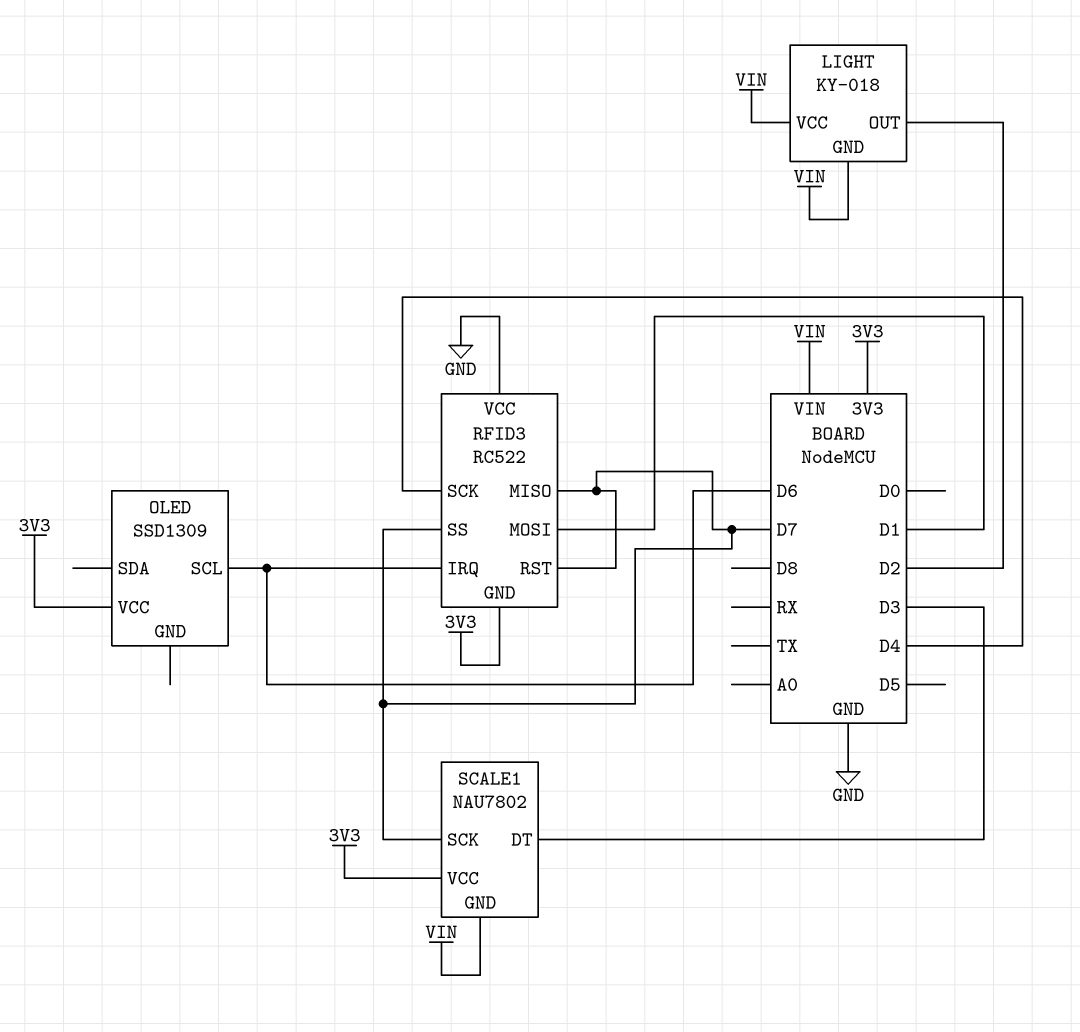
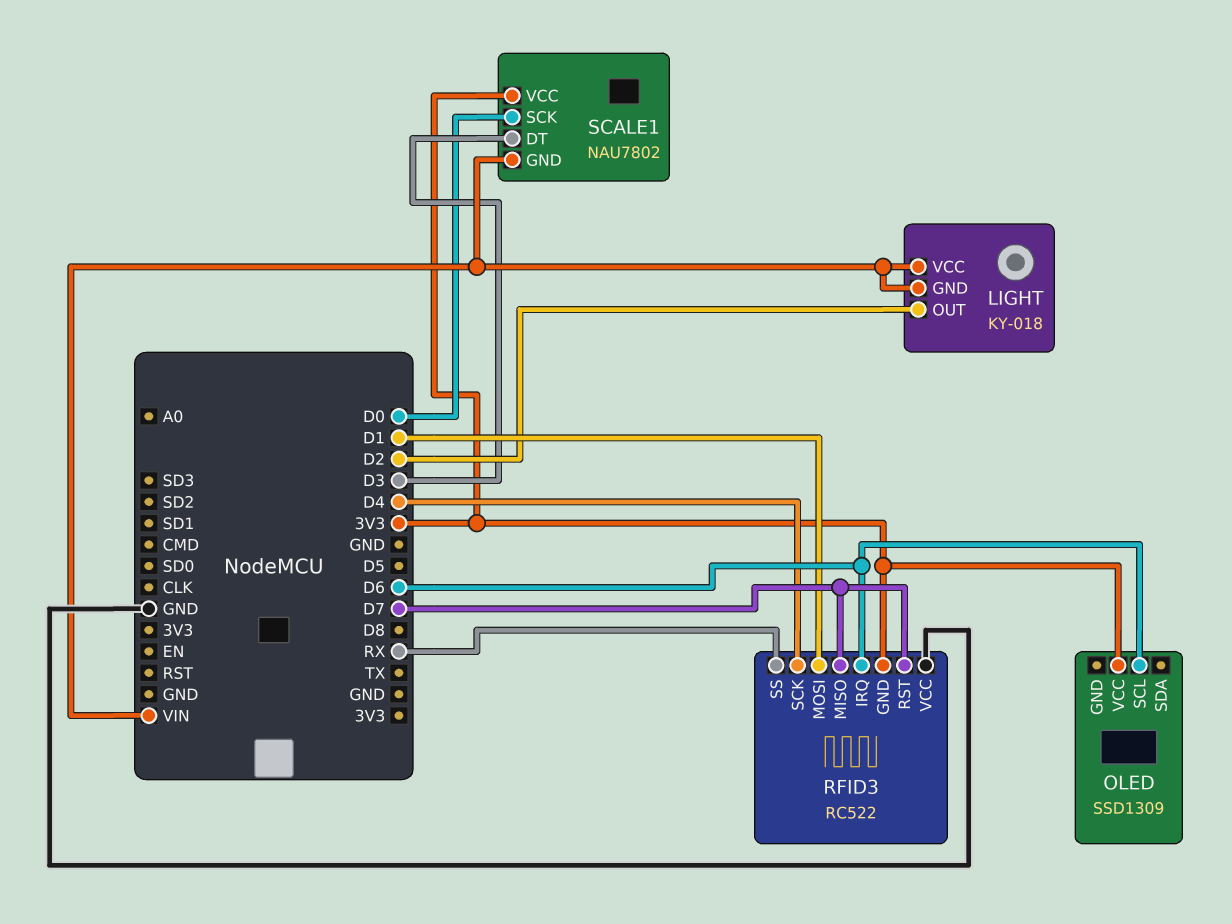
RFID3 pin SS: D7 -> RX
SCALE1 pin SCK: D7 -> D0

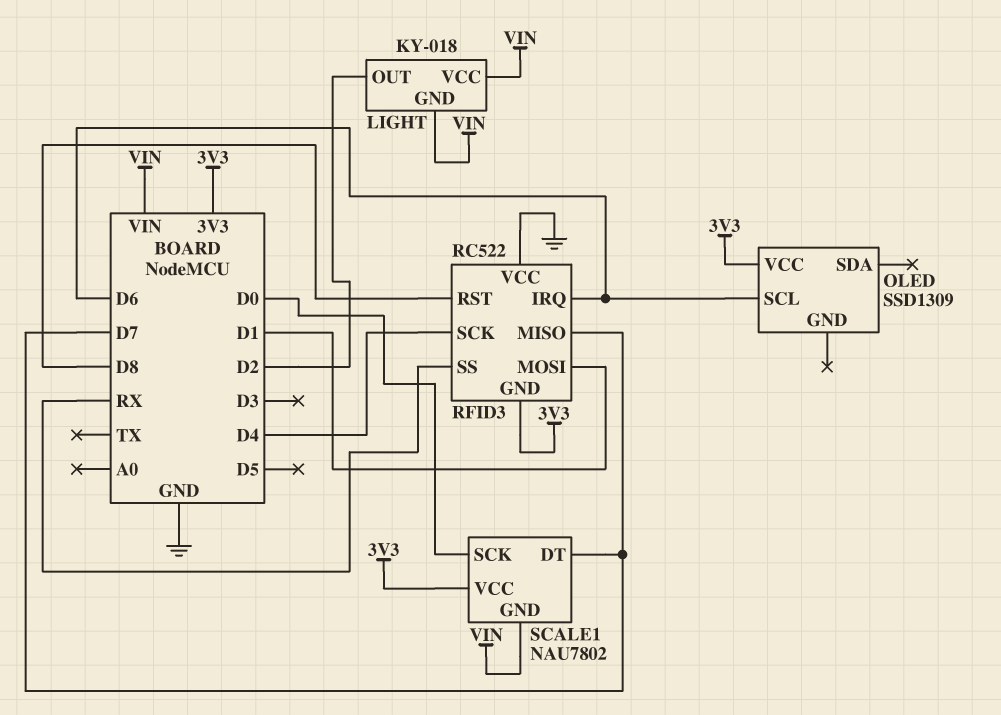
RFID3 pin RST: D7 -> D8
SCALE1 pin DT: D3 -> D7

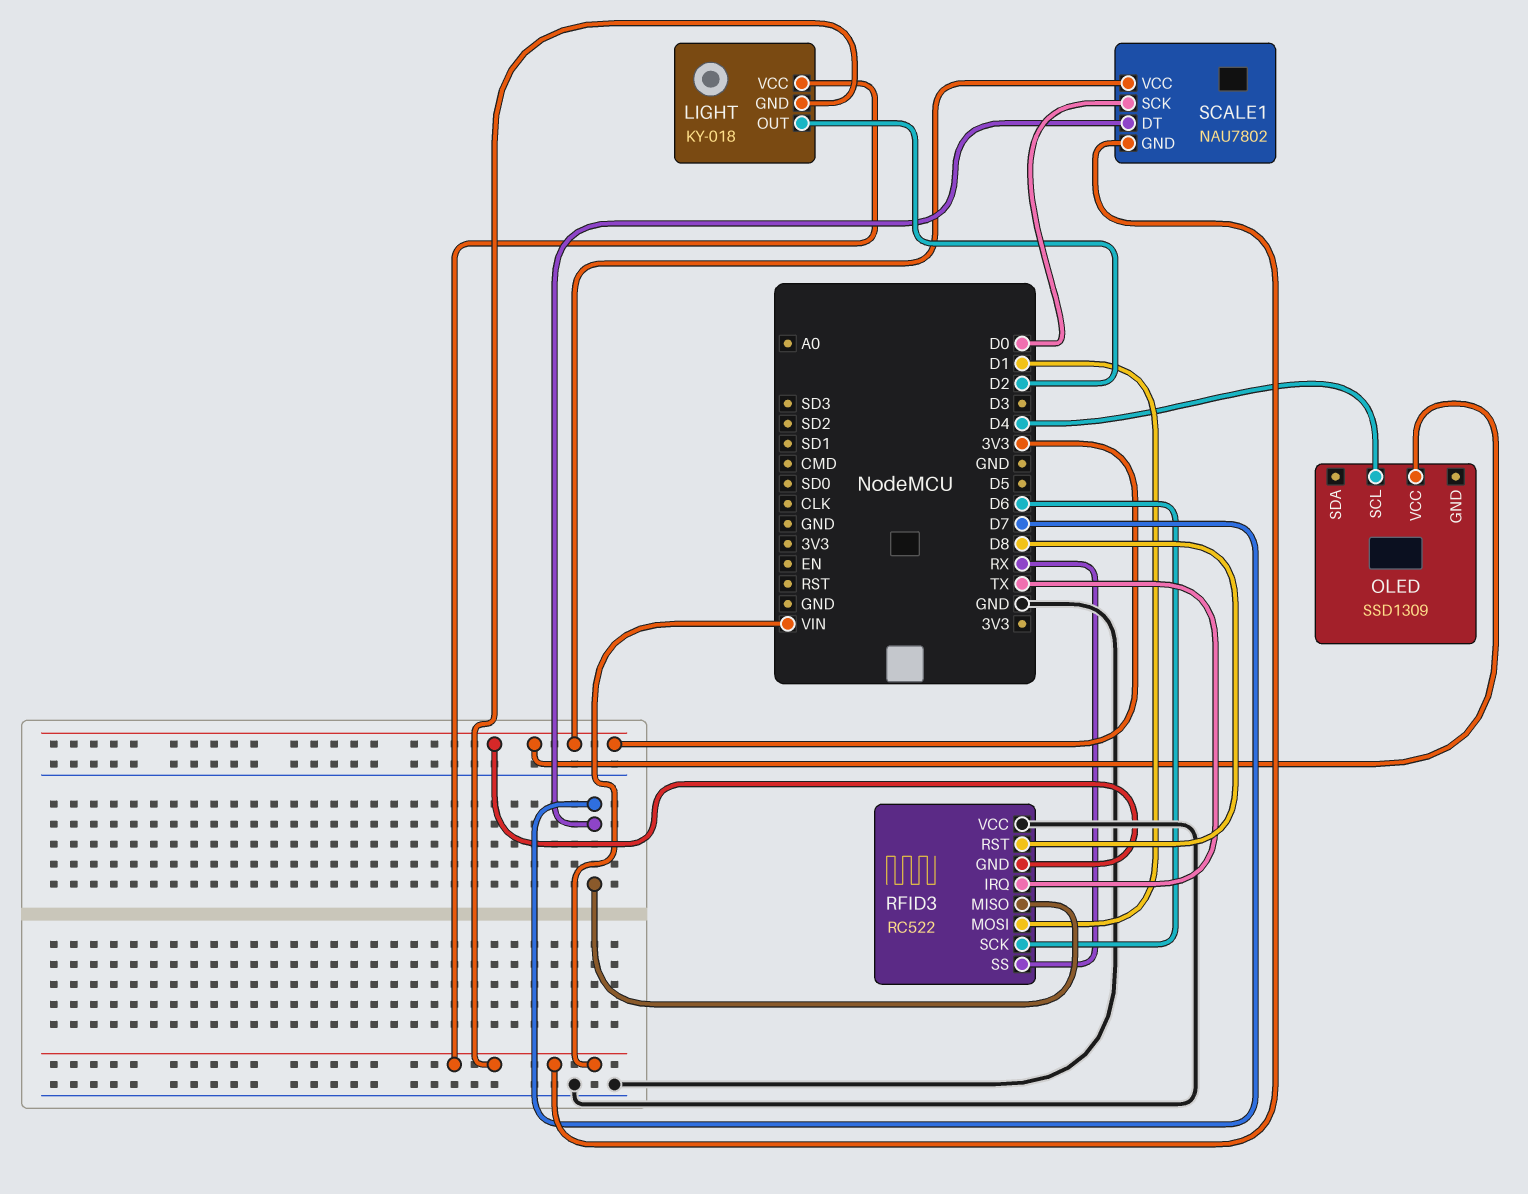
OLED pin SCL: D6 -> D4
RFID3 pin IRQ: D6 -> TX
RFID3 pin SCK: D4 -> D6

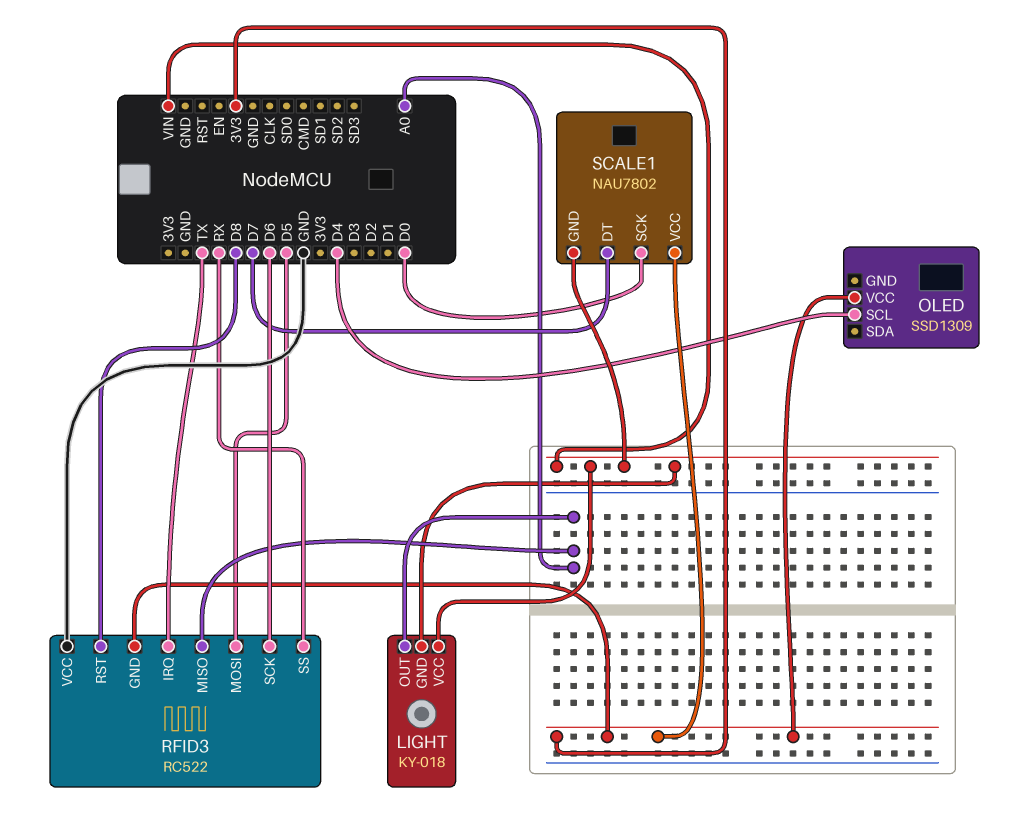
LIGHT pin OUT: D2 -> A0
RFID3 pin MISO: D7 -> A0
RFID3 pin MOSI: D1 -> D5

